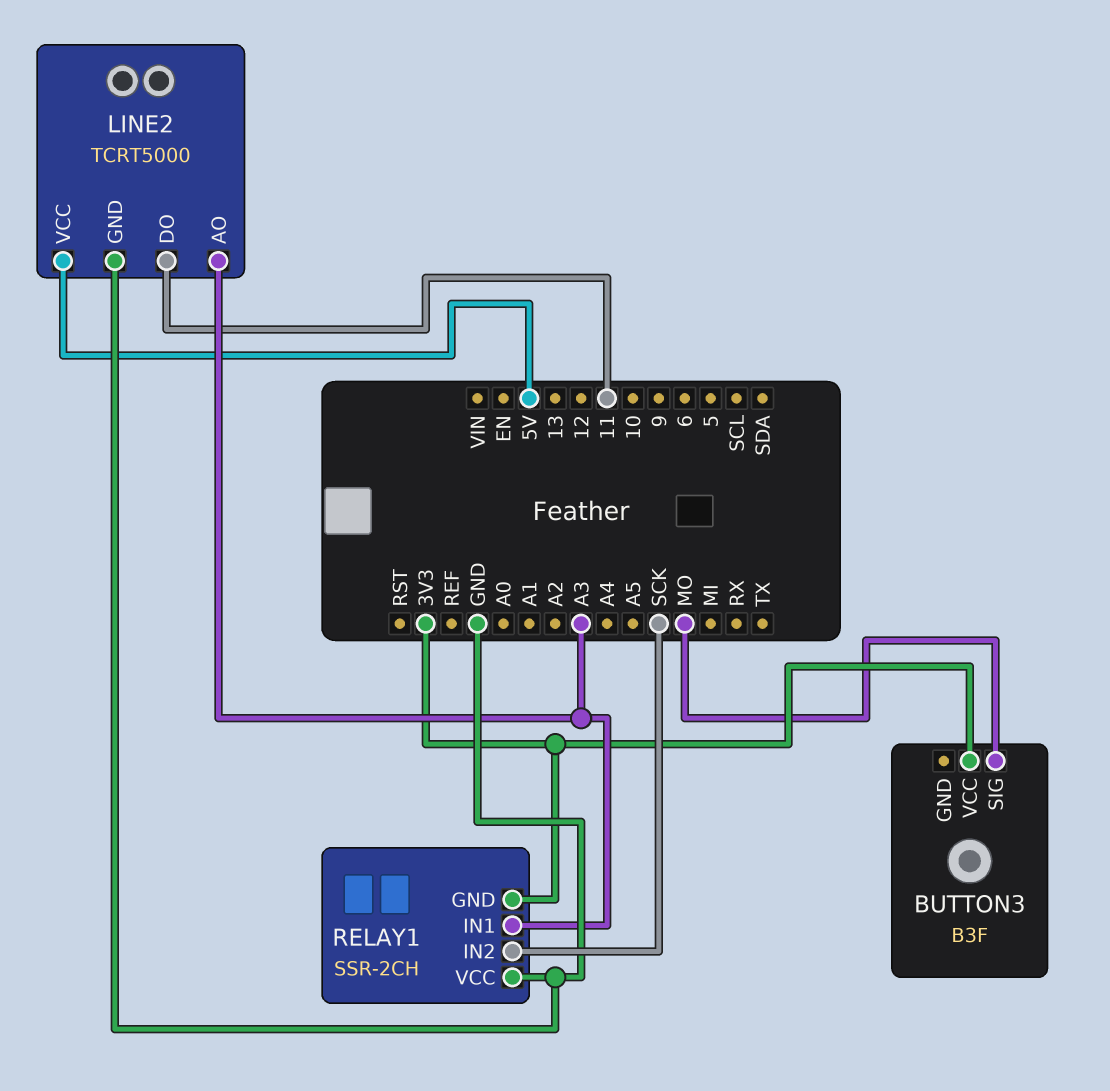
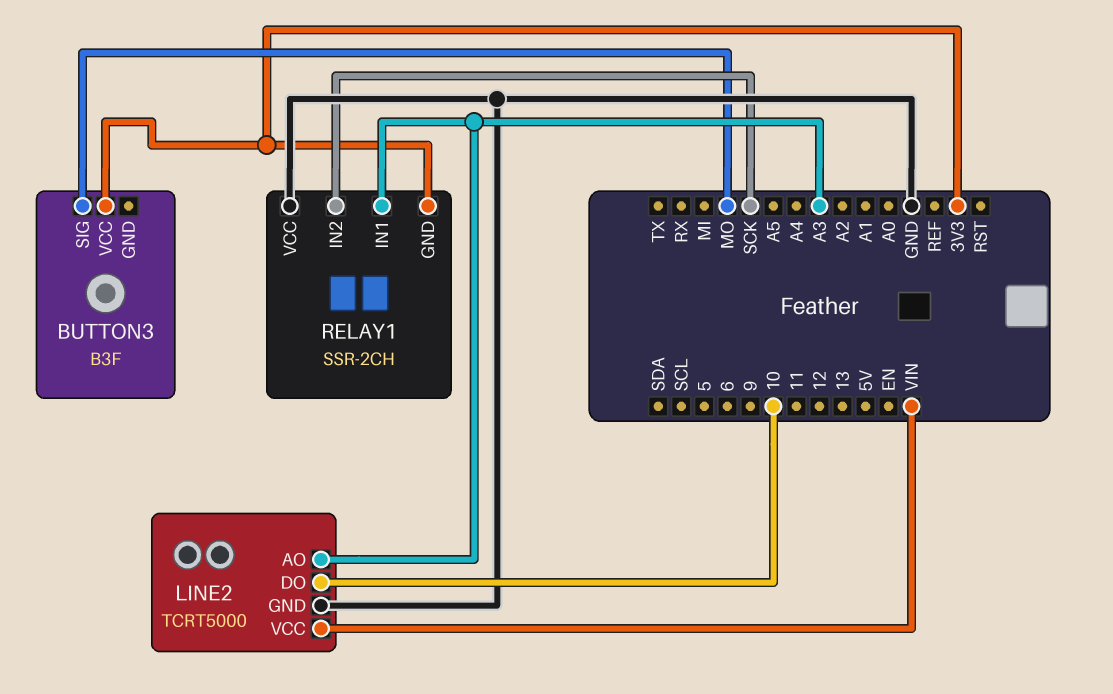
LINE2 pin DO: 11 -> 10
LINE2 pin VCC: 5V -> VIN

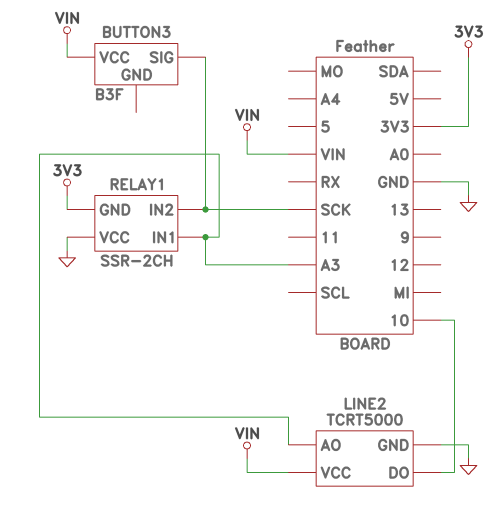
BUTTON3 pin SIG: MO -> SCK
BUTTON3 pin VCC: 3V3 -> VIN

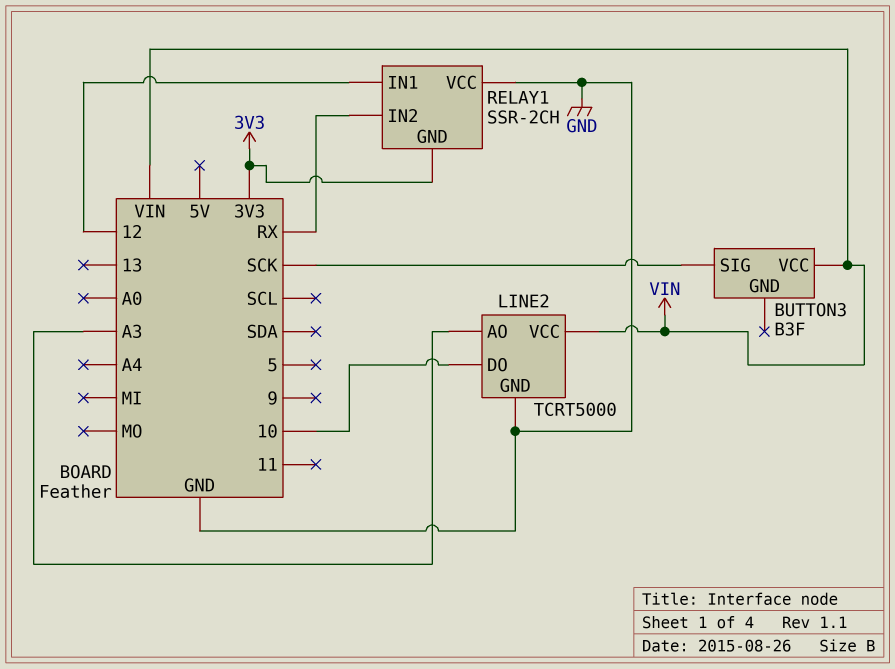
RELAY1 pin IN1: A3 -> 12
RELAY1 pin IN2: SCK -> RX

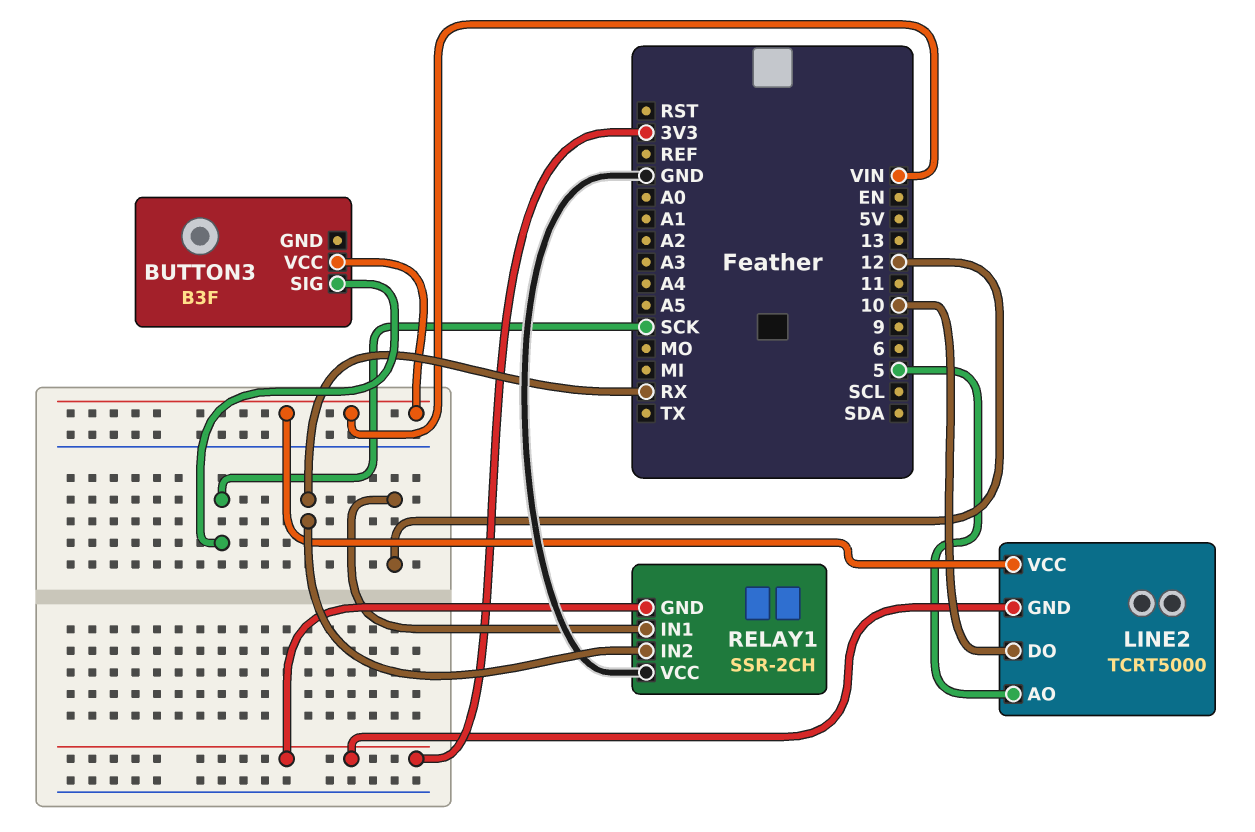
LINE2 pin AO: A3 -> 5
LINE2 pin GND: GND -> 3V3

